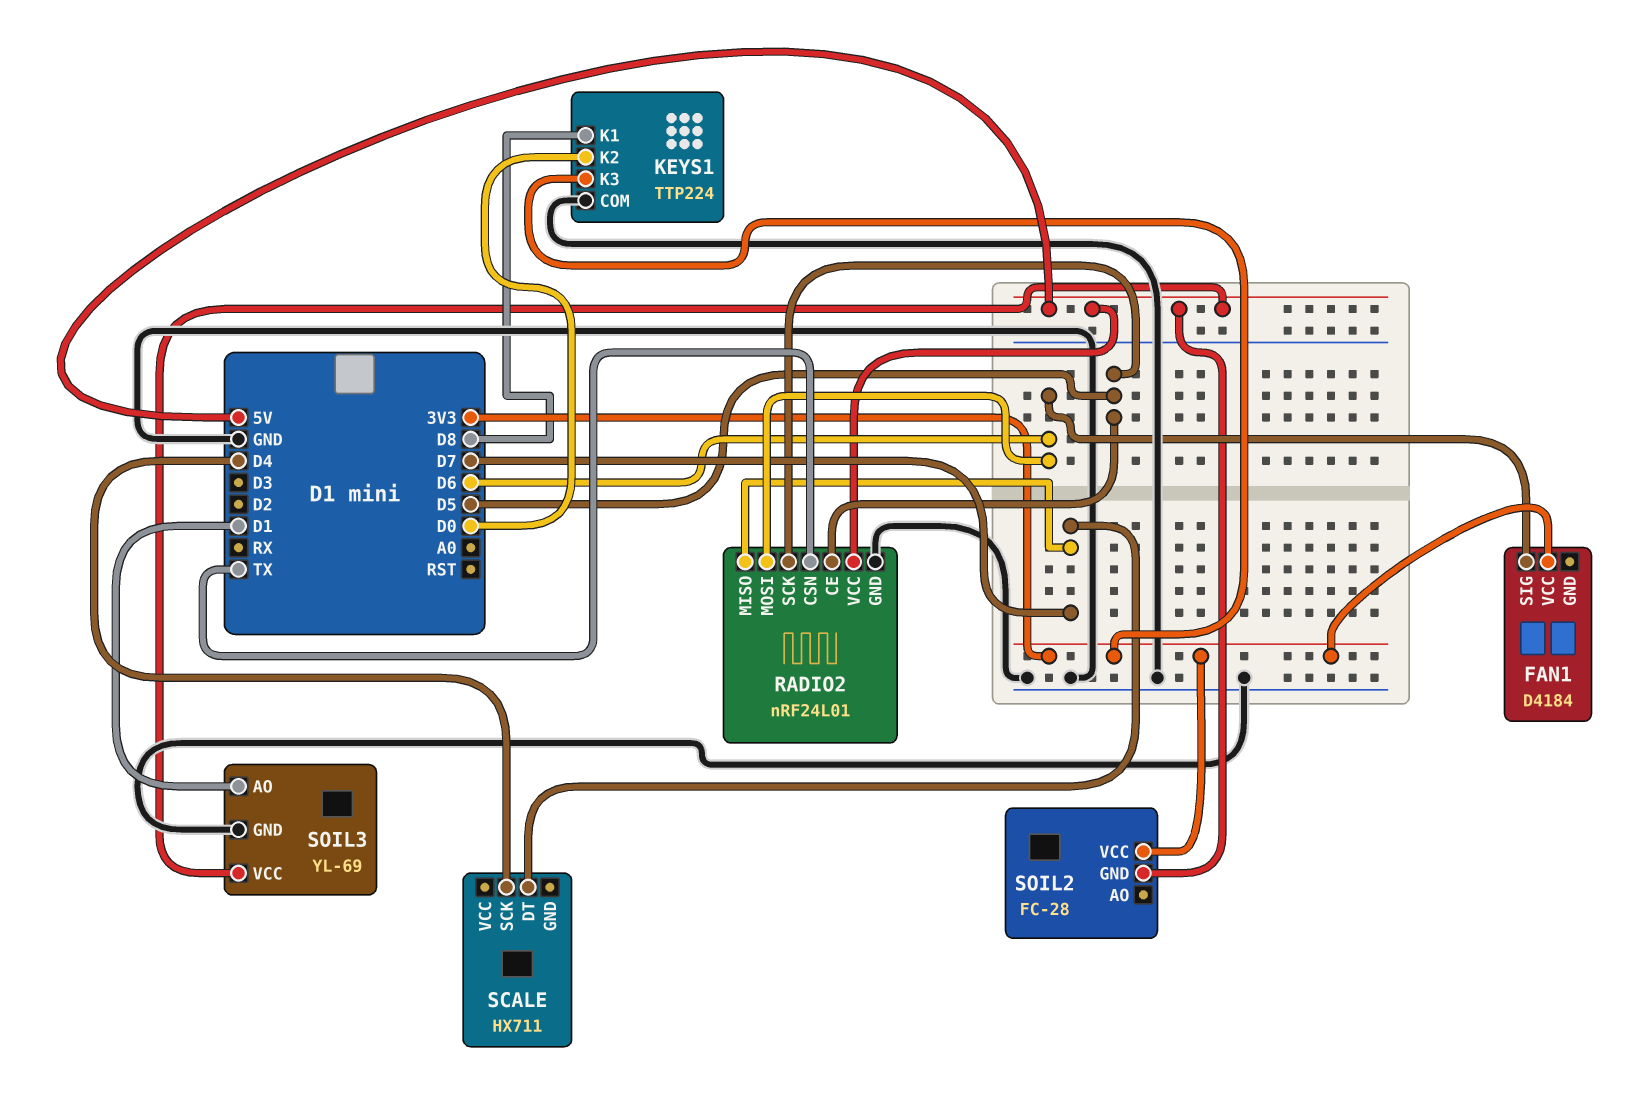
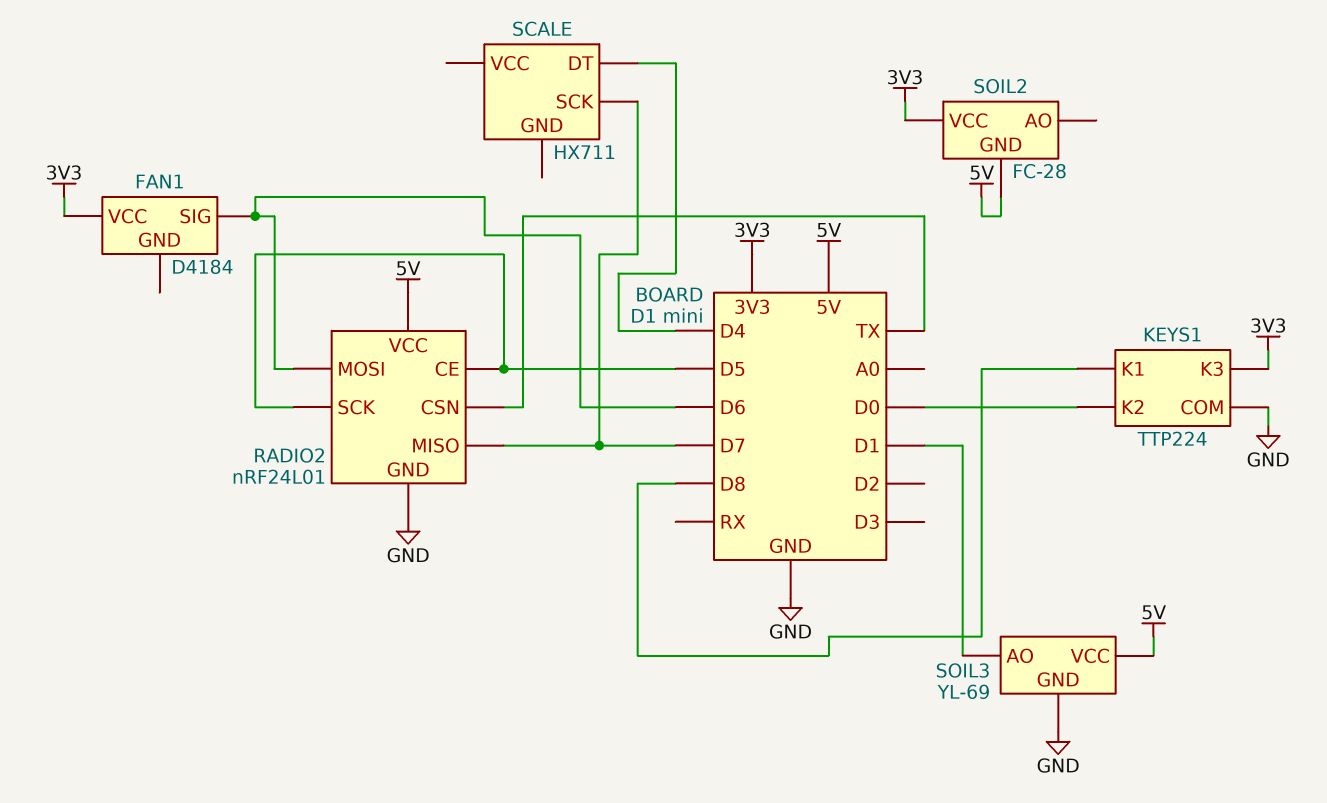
SCALE pin DT: D7 -> D4
SCALE pin SCK: D4 -> D7

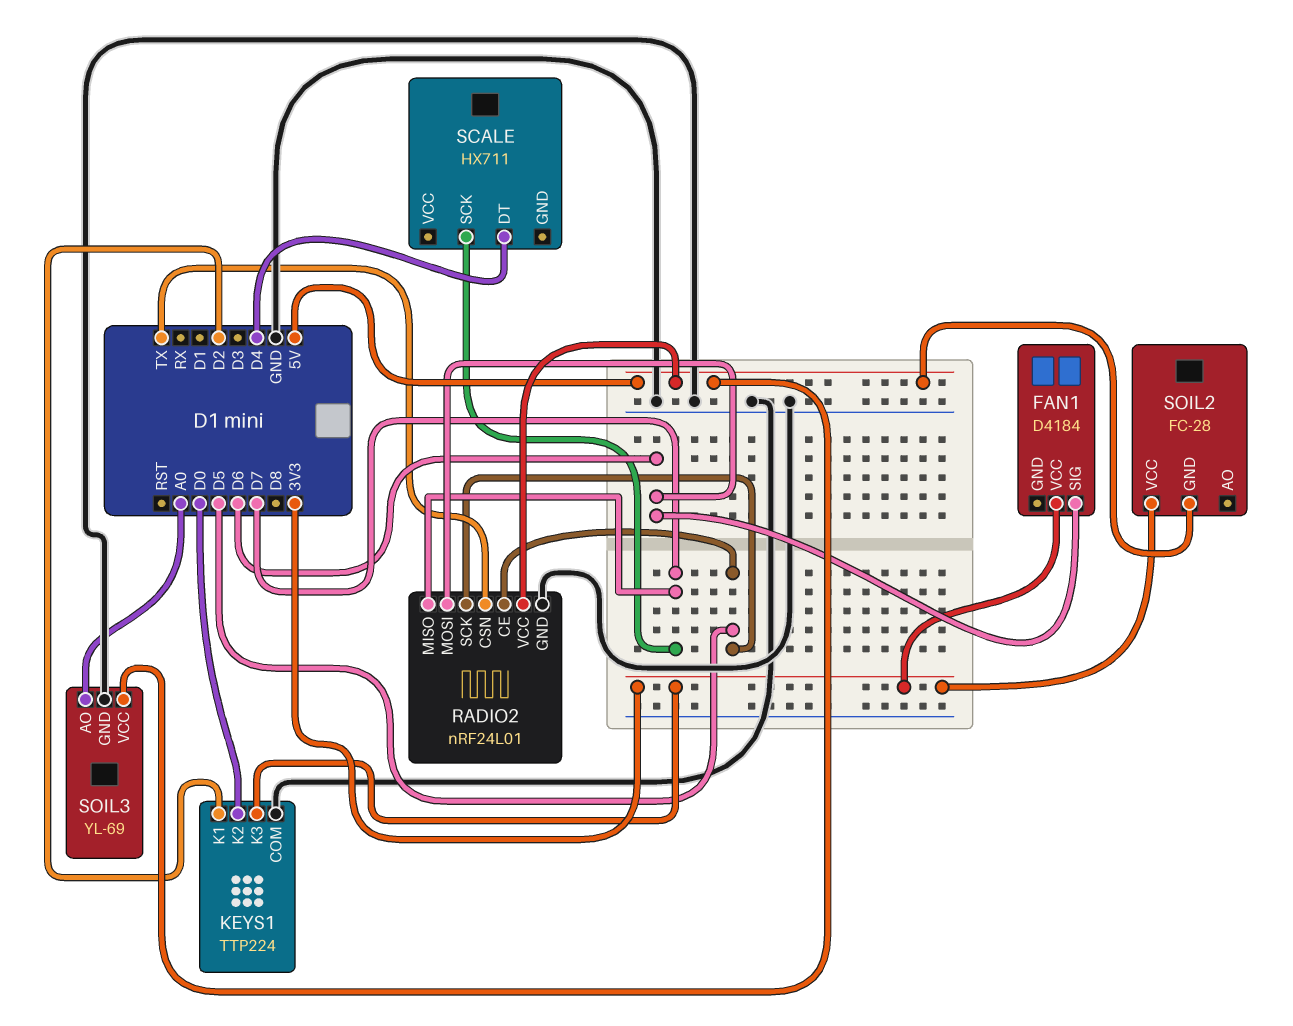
KEYS1 pin K1: D8 -> D2
SOIL3 pin AO: D1 -> A0

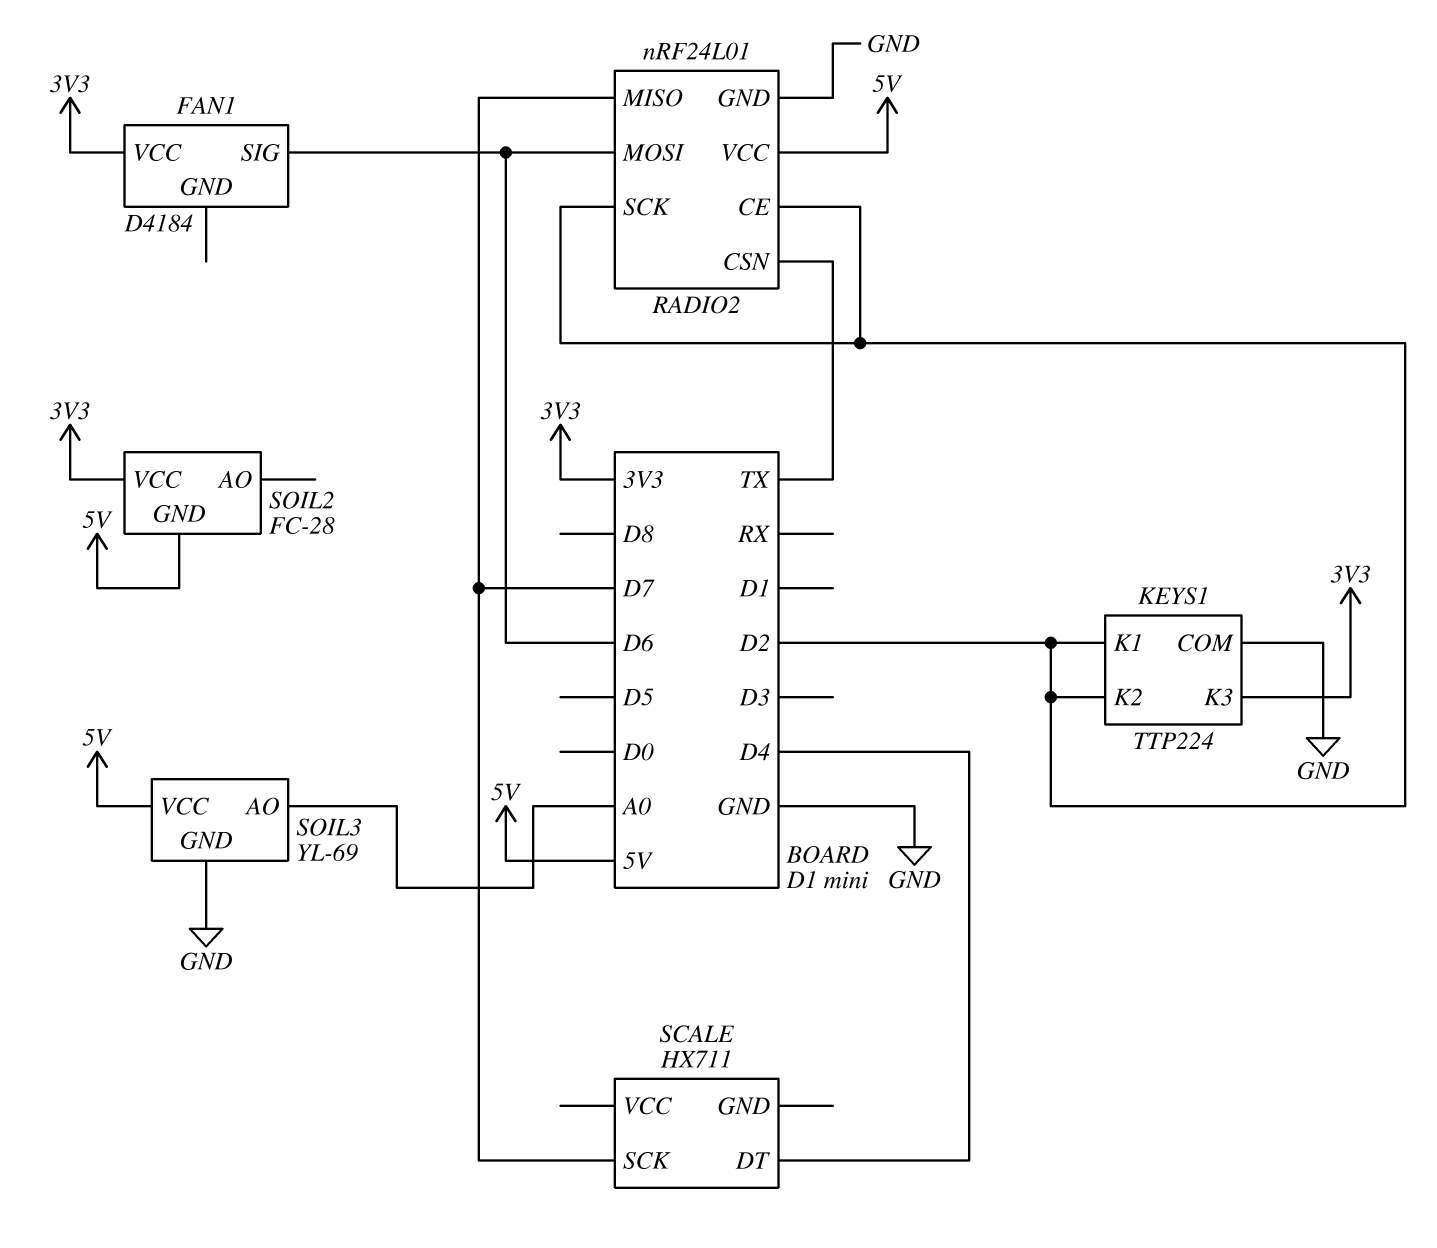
KEYS1 pin K2: D0 -> D2
RADIO2 pin CE: D5 -> D2
RADIO2 pin SCK: D5 -> D2

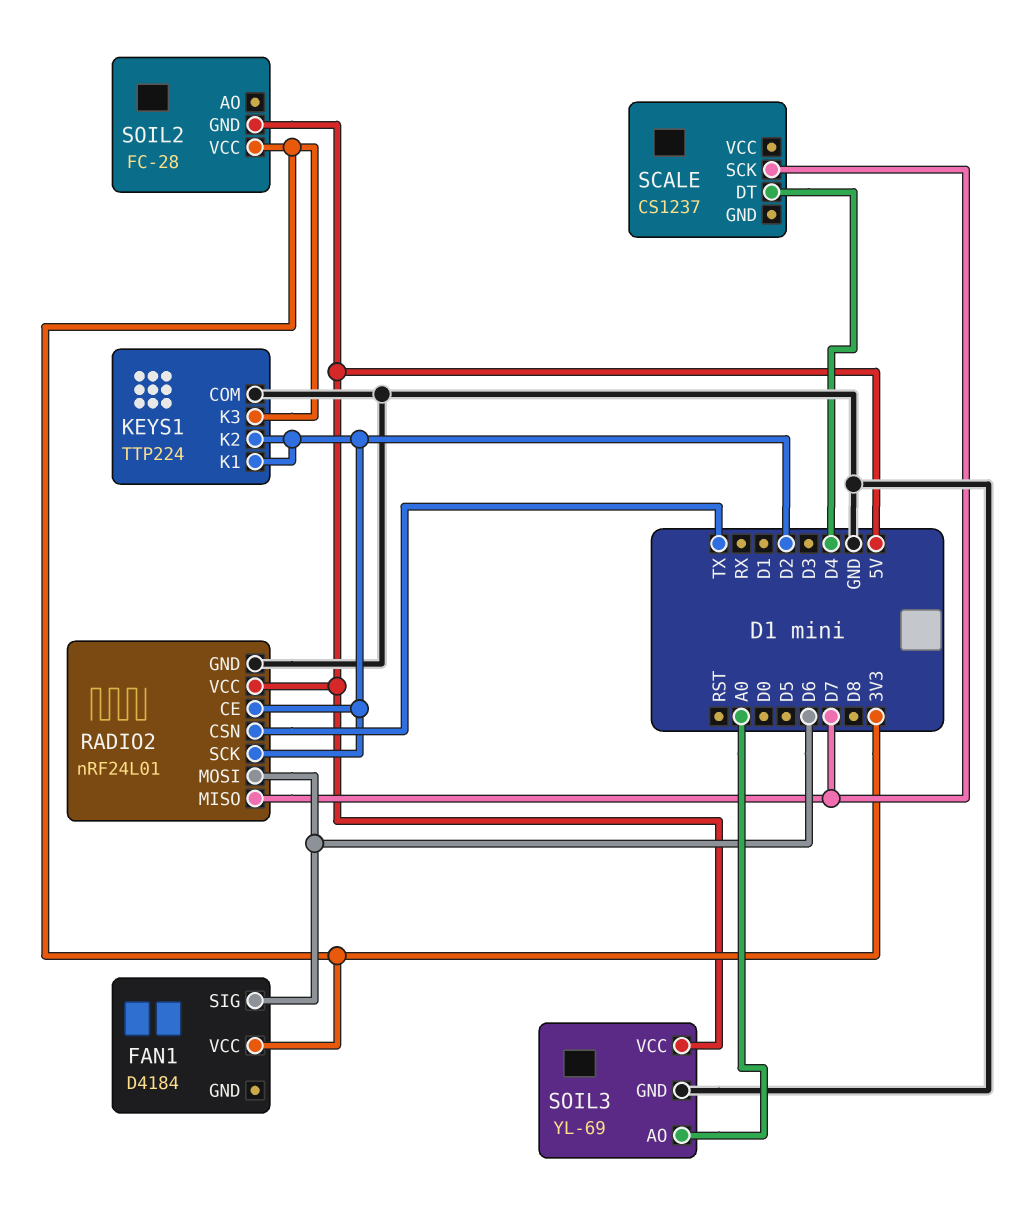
SCALE: HX711 -> CS1237

